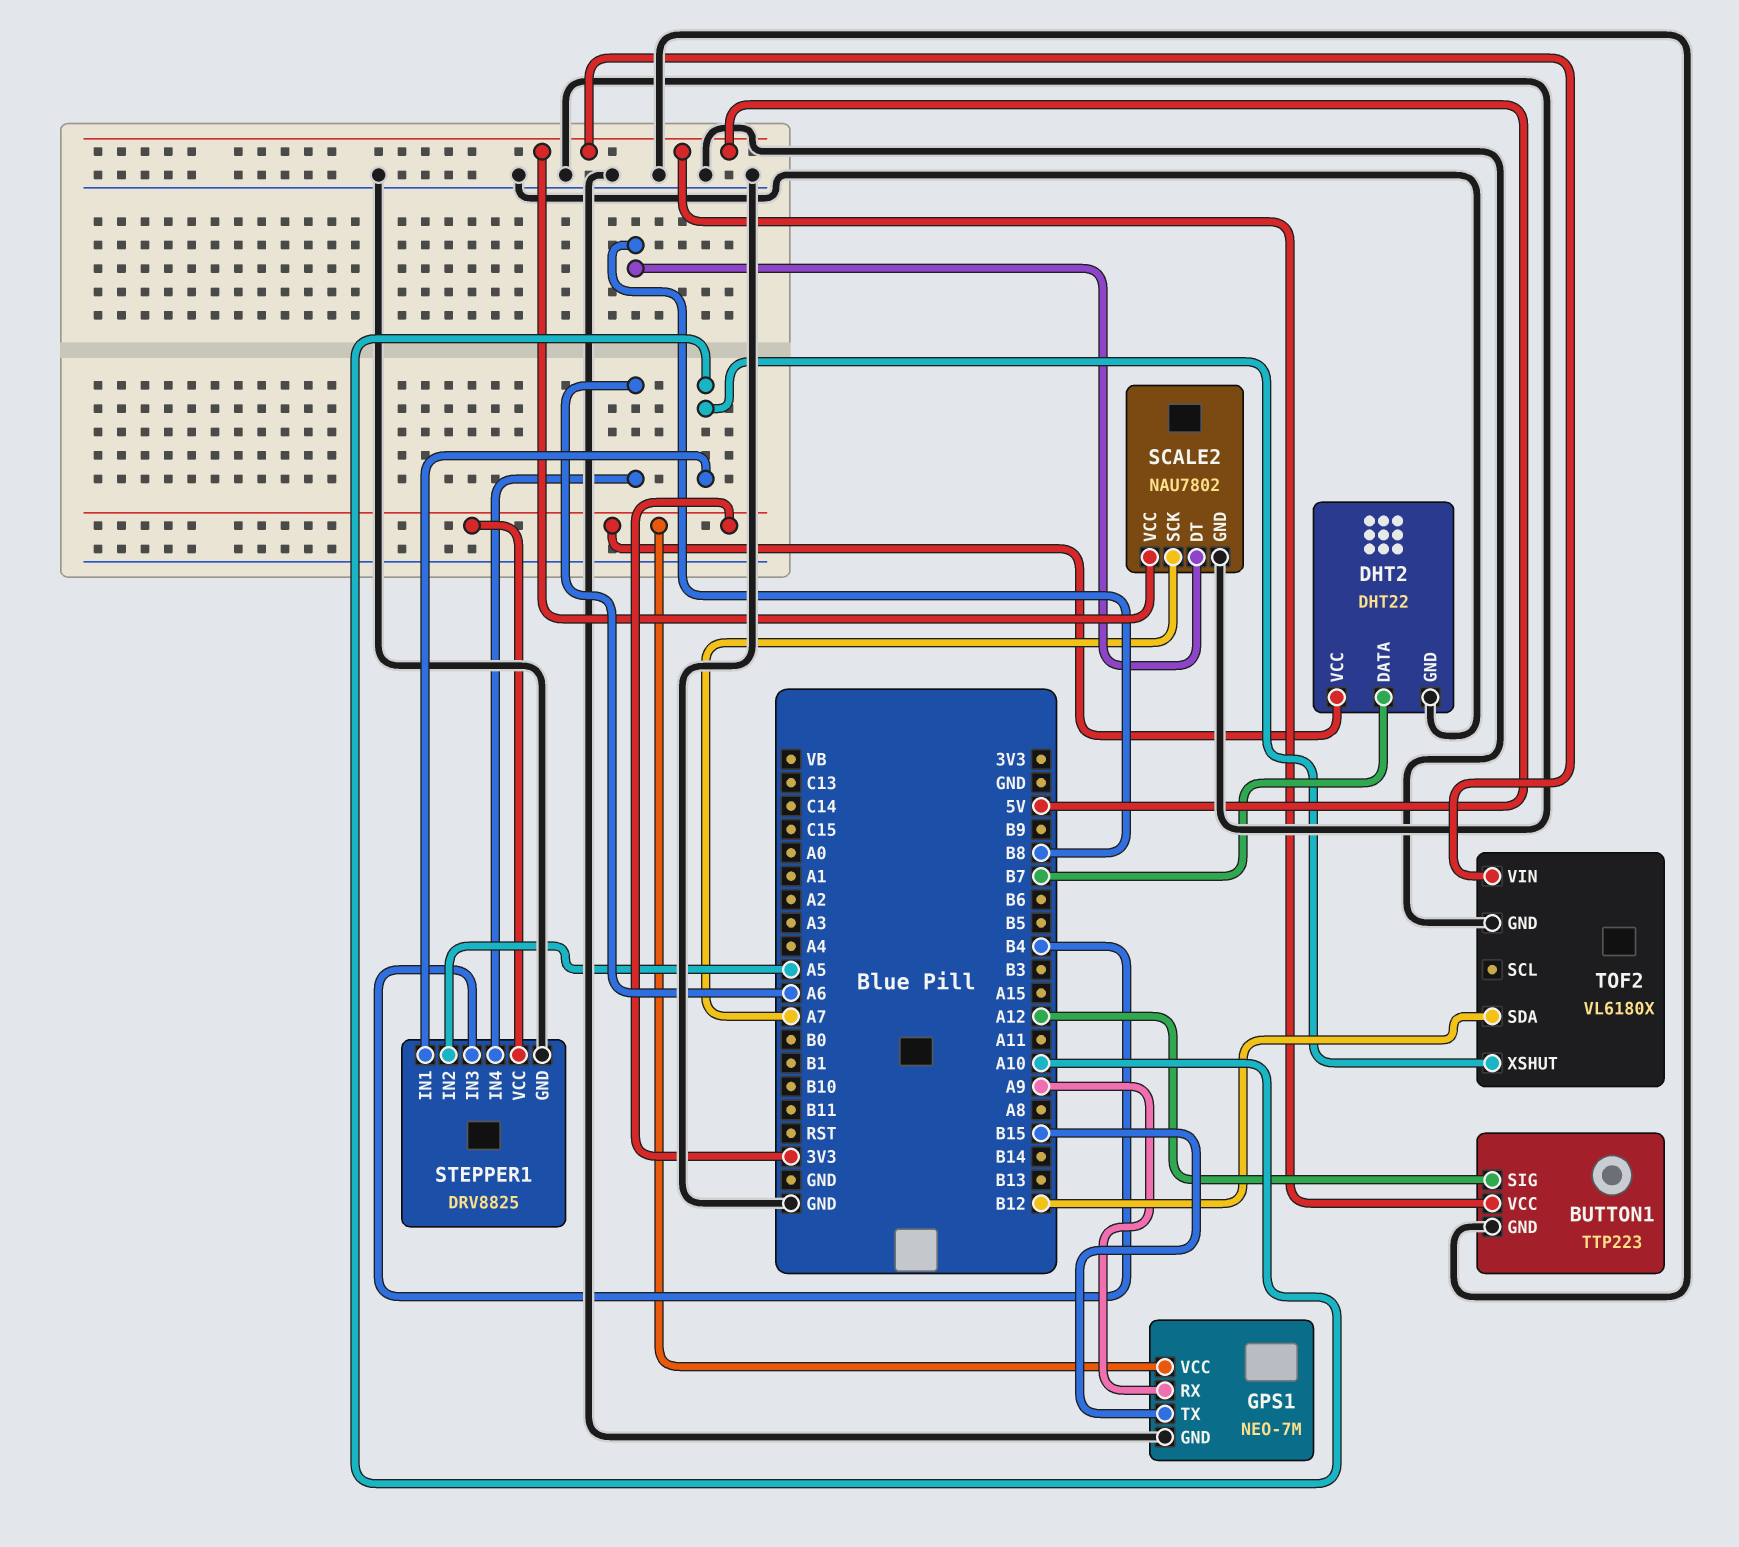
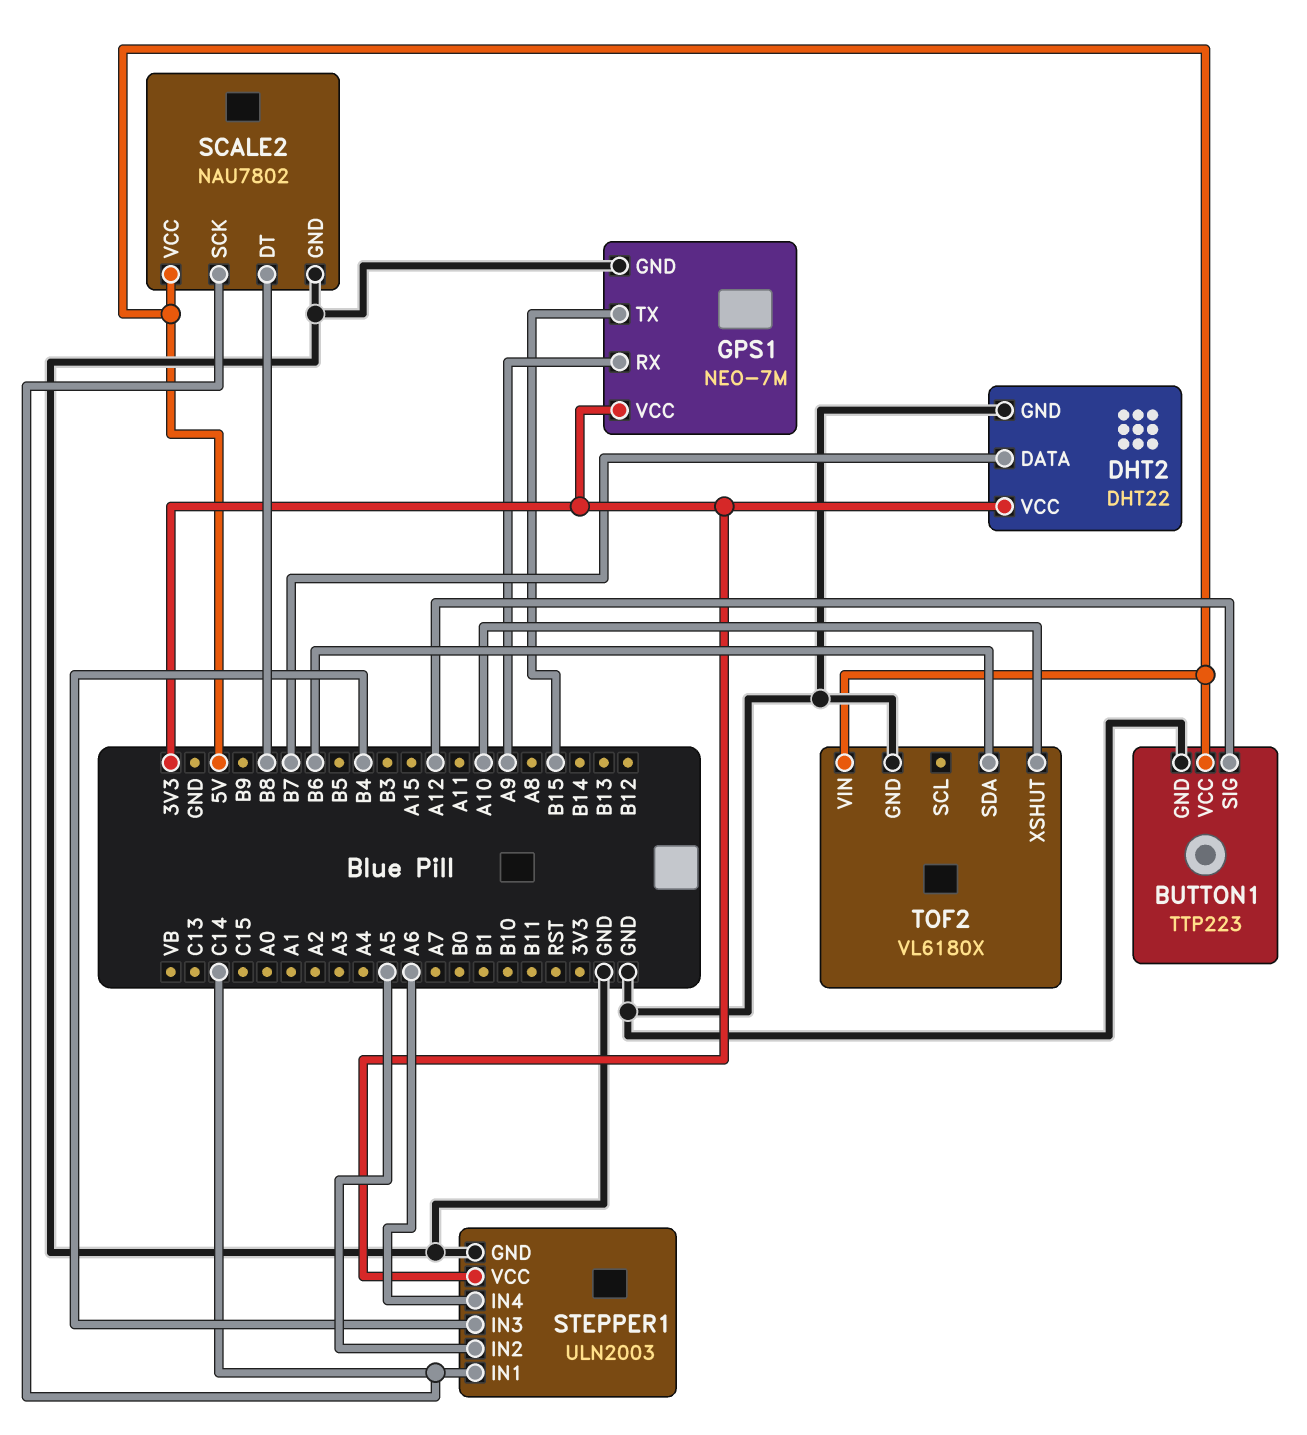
SCALE2 pin SCK: A7 -> C14
STEPPER1: DRV8825 -> ULN2003
STEPPER1 pin IN1: A10 -> C14
TOF2 pin SDA: B12 -> B6

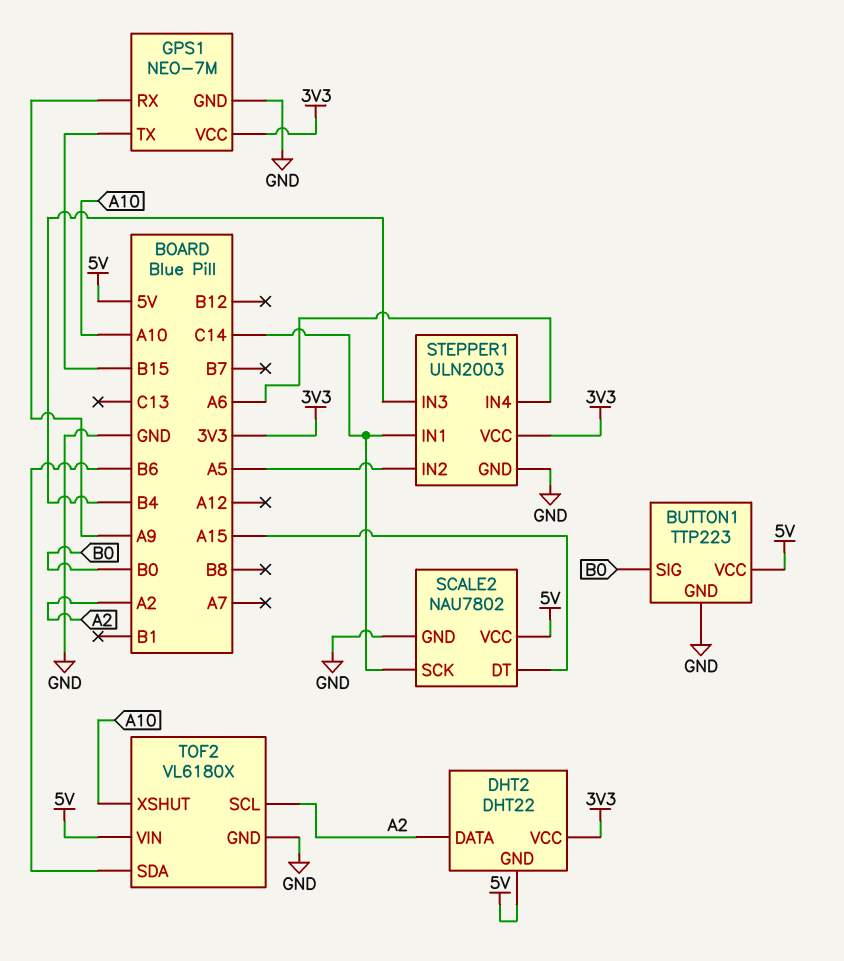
BUTTON1 pin SIG: A12 -> B0
DHT2 pin DATA: B7 -> A2
DHT2 pin GND: GND -> 5V
SCALE2 pin DT: B8 -> A15
TOF2 pin SCL: none -> A2

